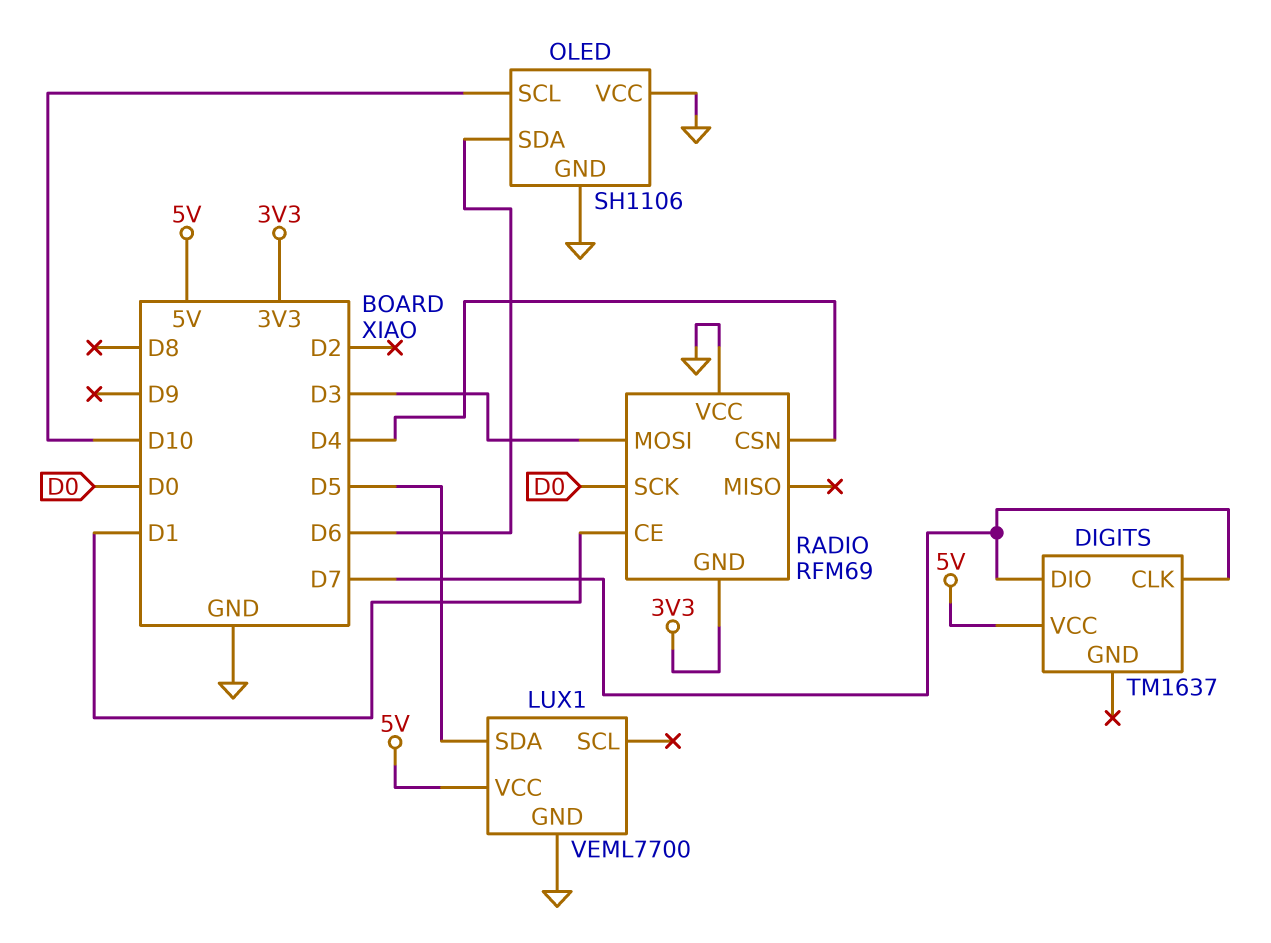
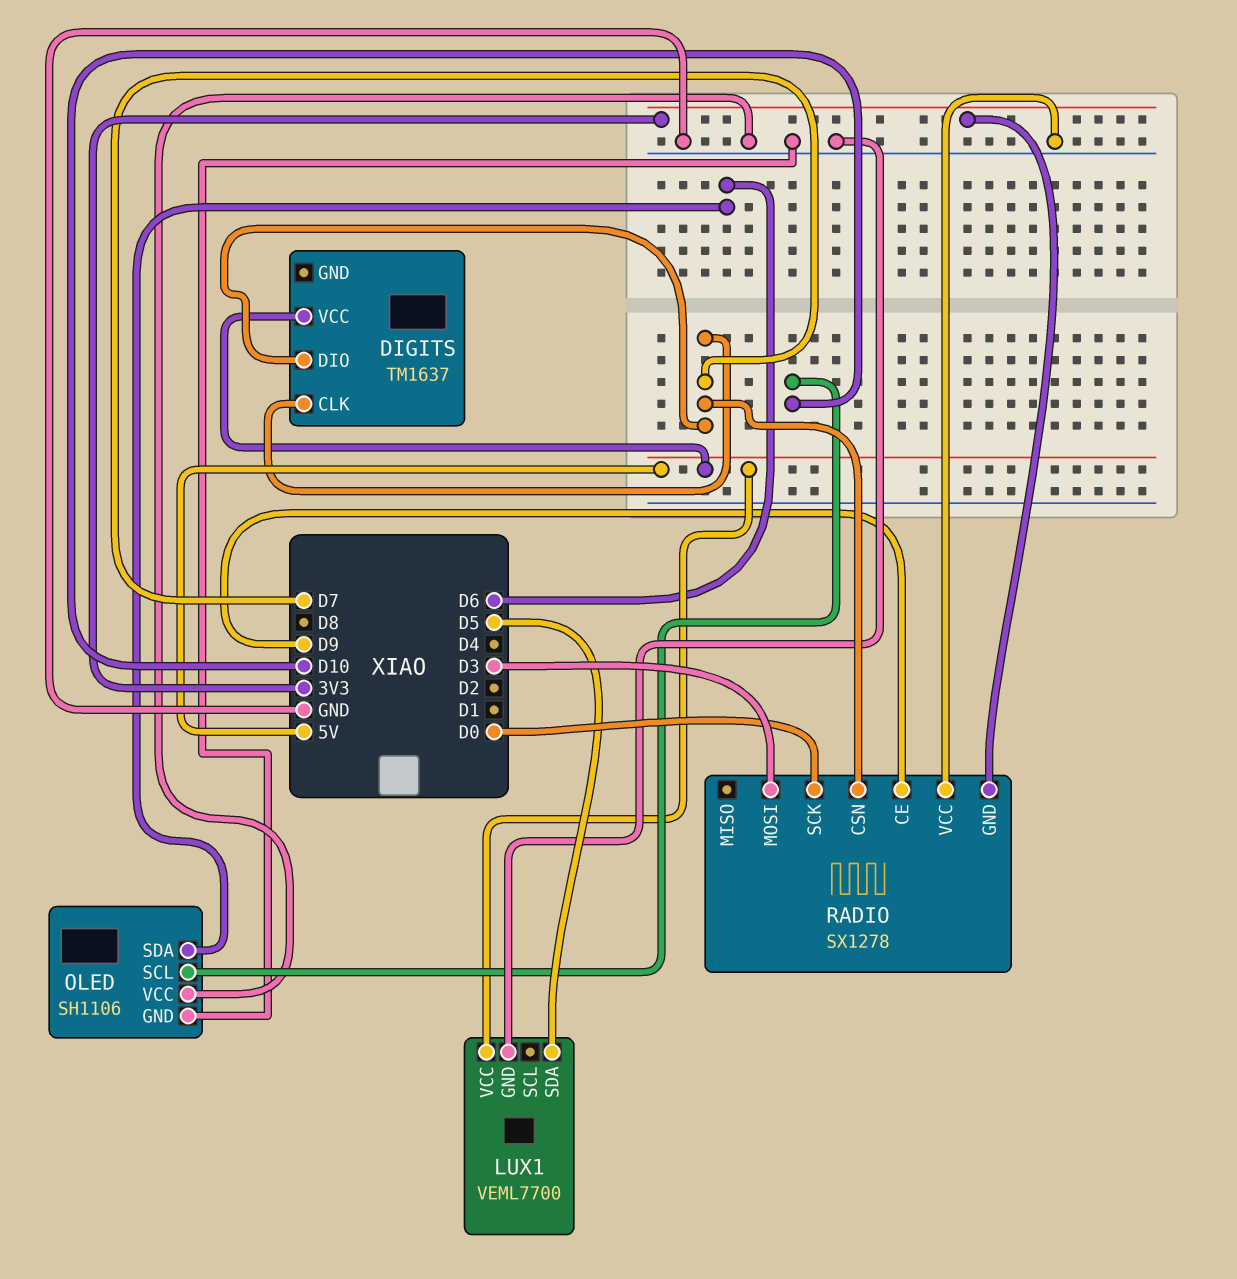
RADIO: RFM69 -> SX1278
RADIO pin CE: D1 -> D9
RADIO pin CSN: D4 -> D7

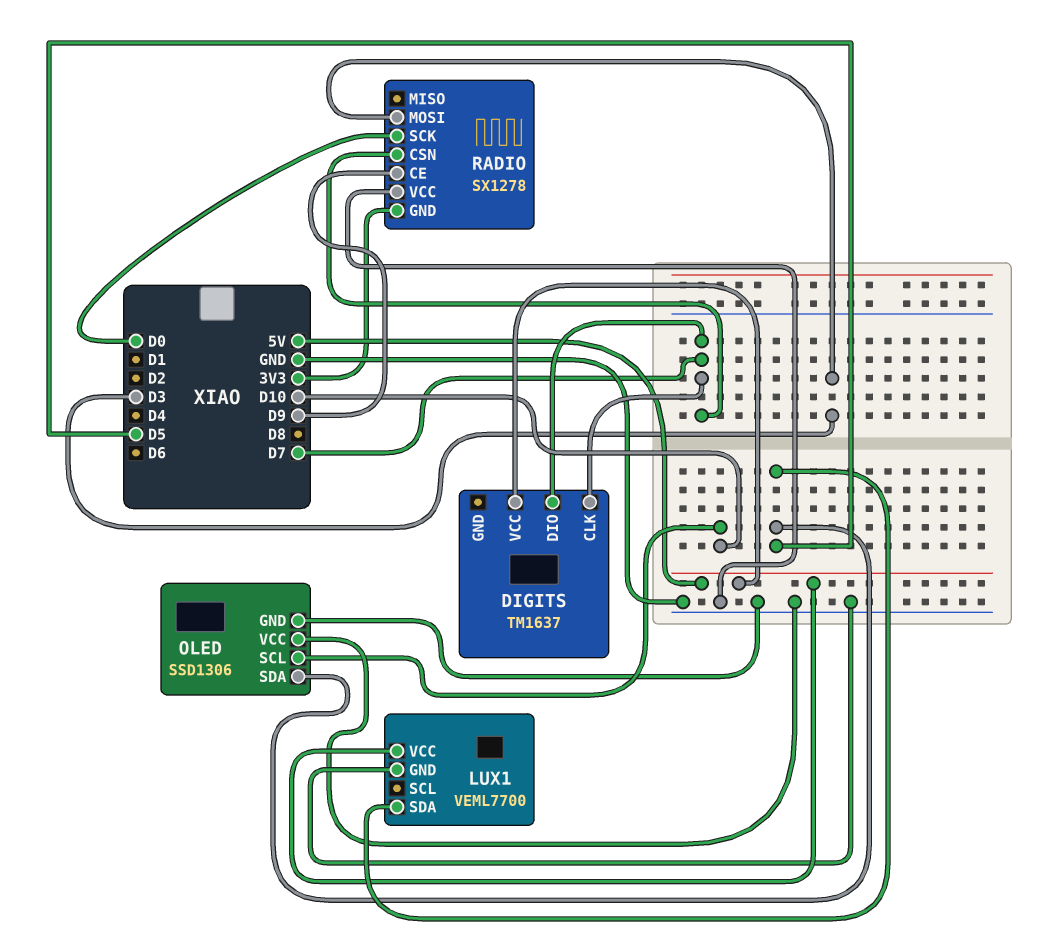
OLED: SH1106 -> SSD1306
OLED pin SDA: D6 -> D5

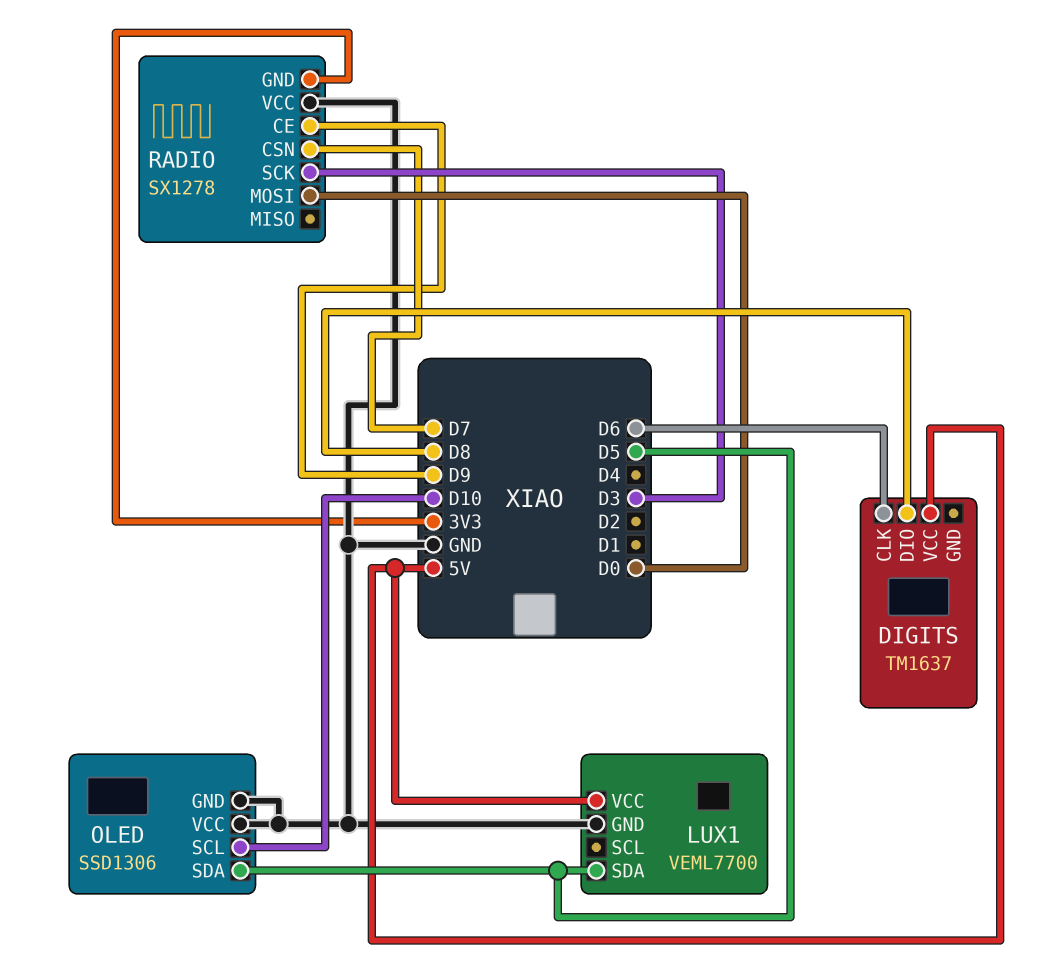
DIGITS pin CLK: D7 -> D6
DIGITS pin DIO: D7 -> D8
RADIO pin MOSI: D3 -> D0
RADIO pin SCK: D0 -> D3

